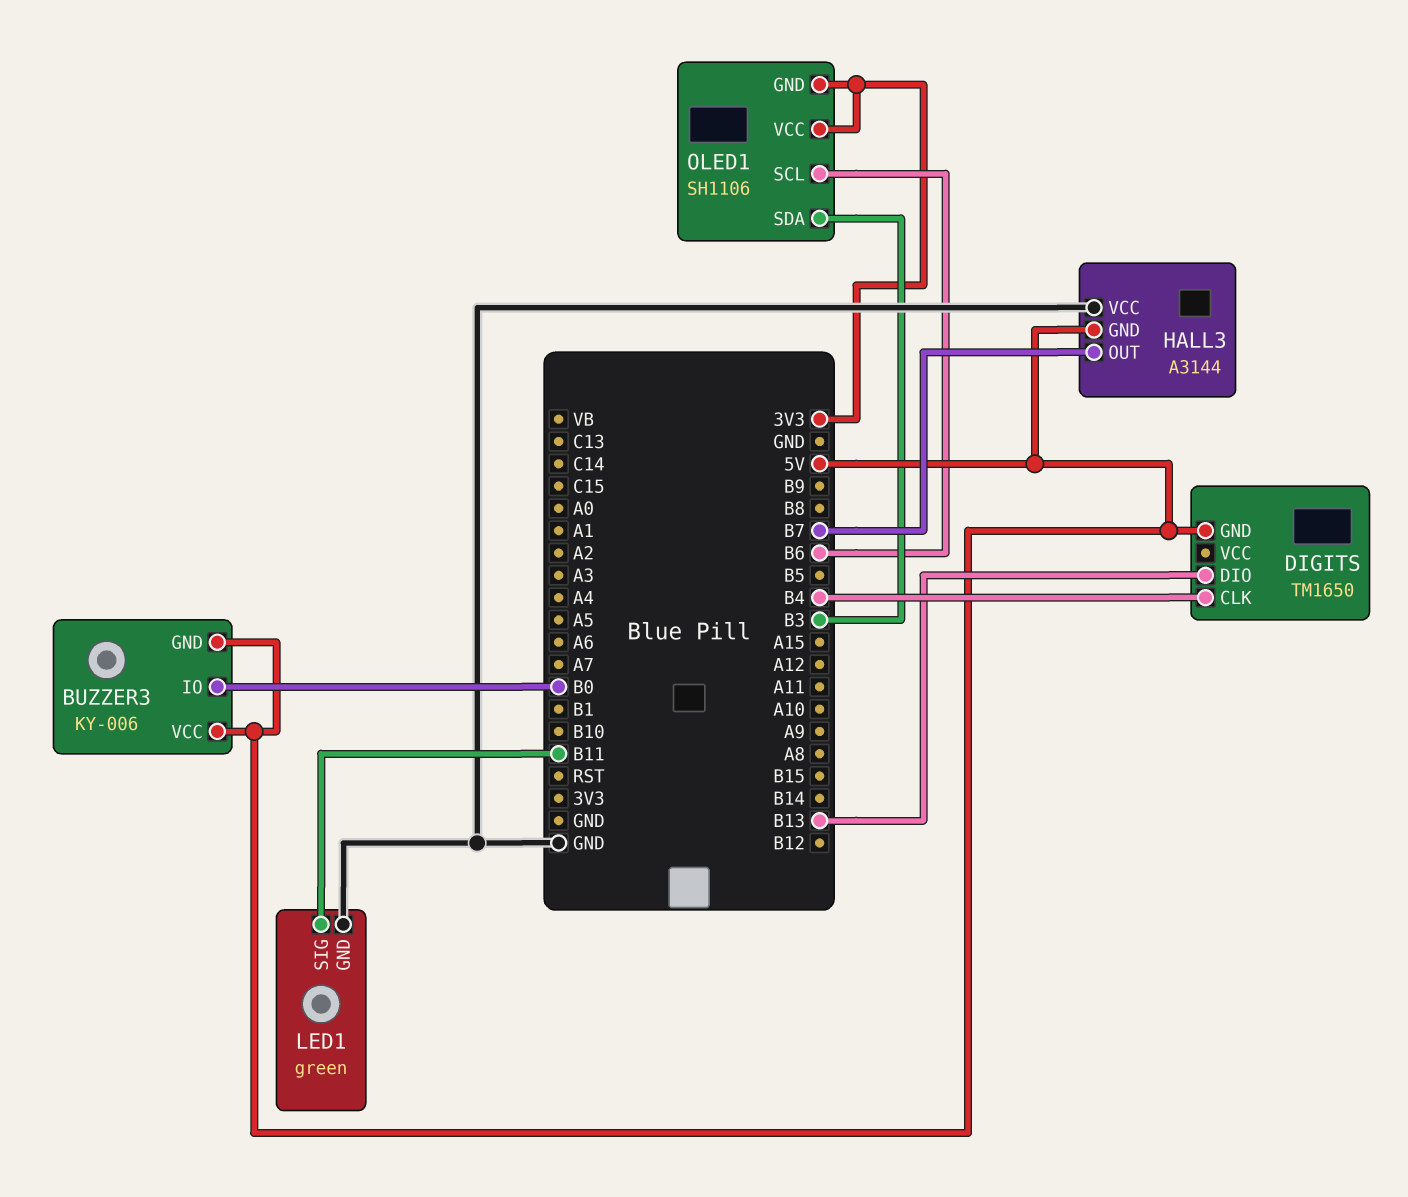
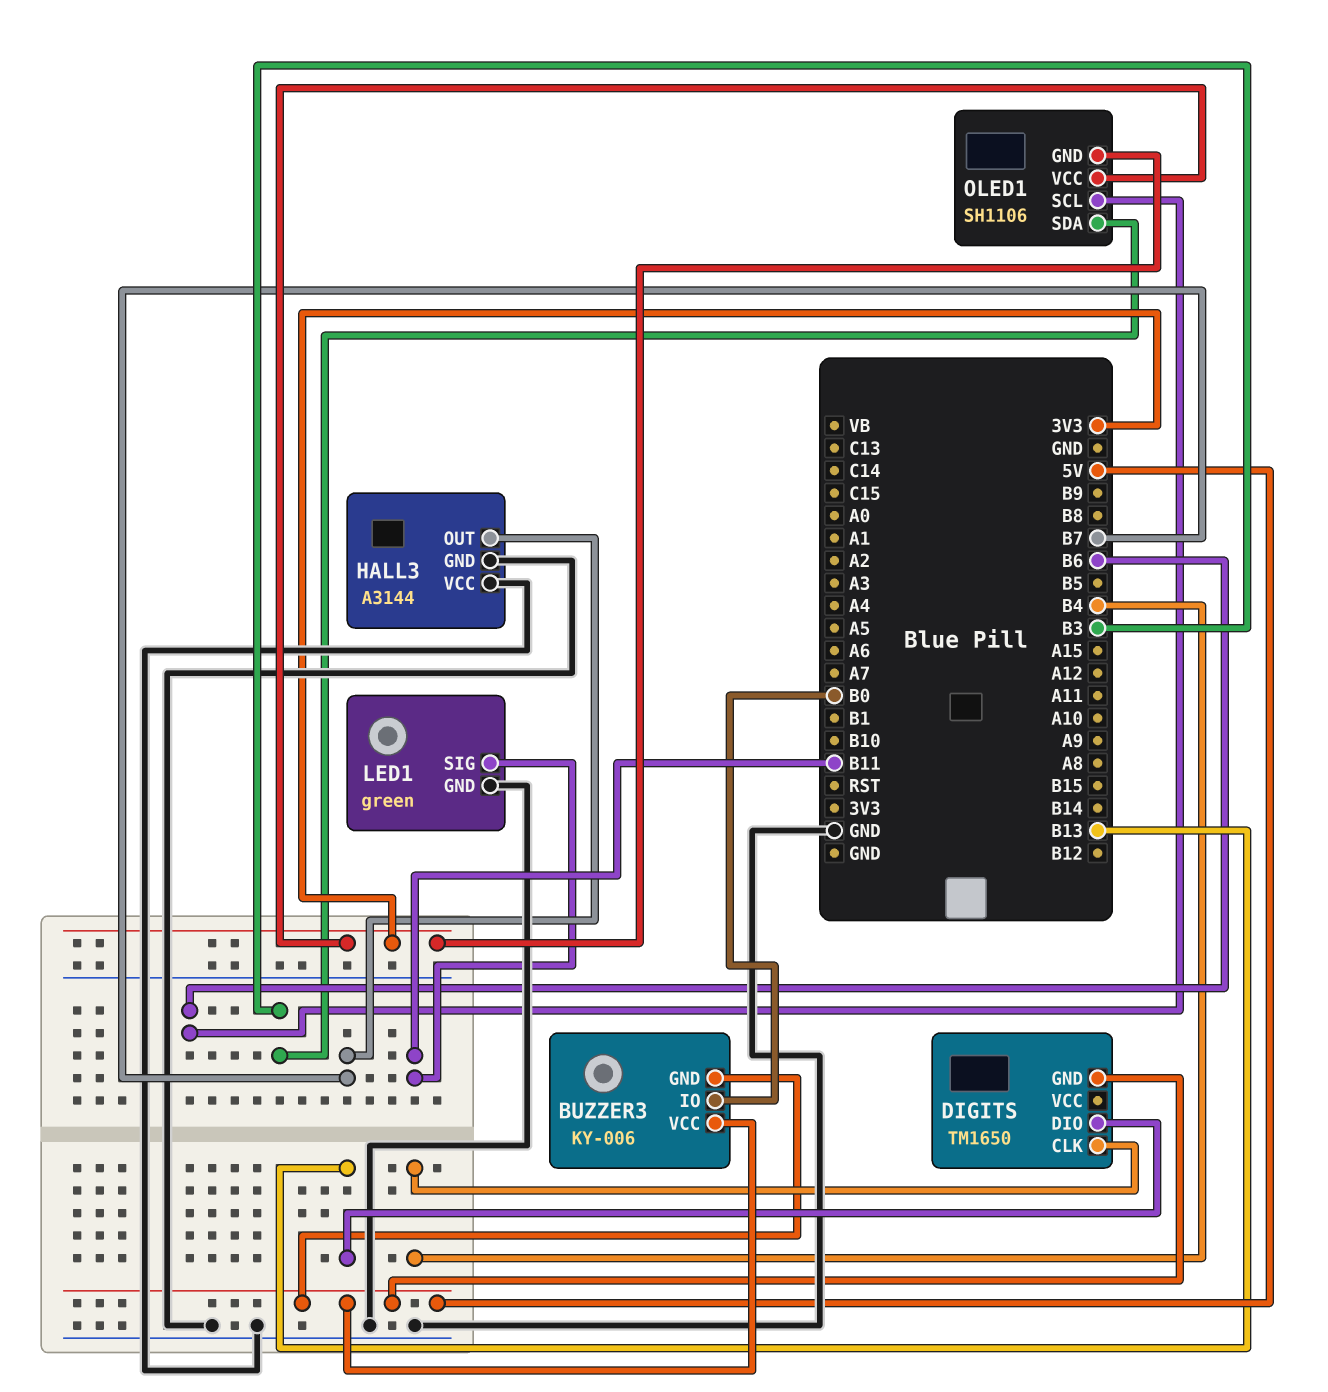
HALL3 pin GND: 5V -> GND

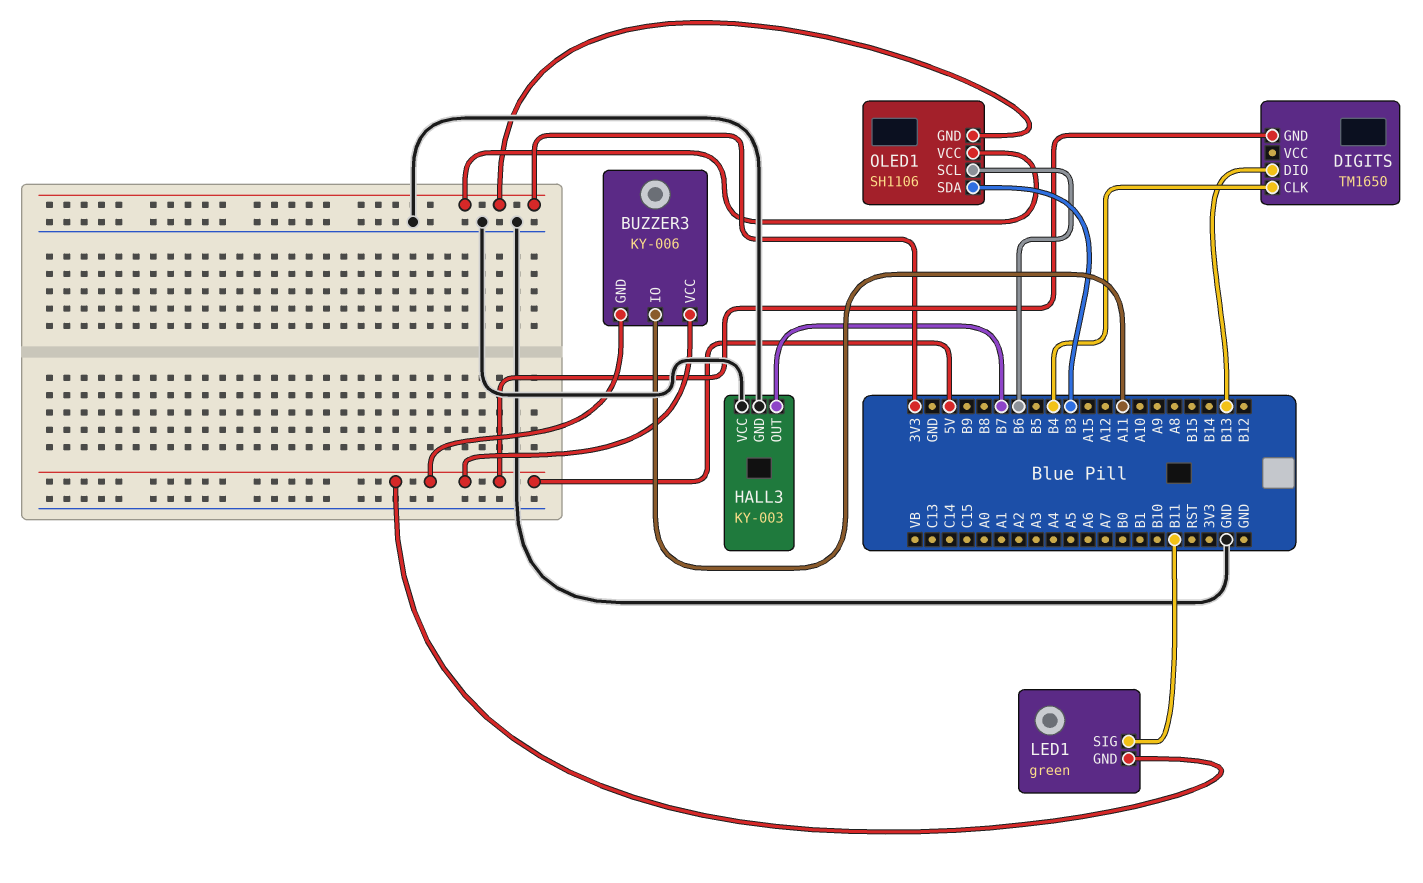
BUZZER3 pin IO: B0 -> A11
HALL3: A3144 -> KY-003
LED1 pin GND: GND -> 5V

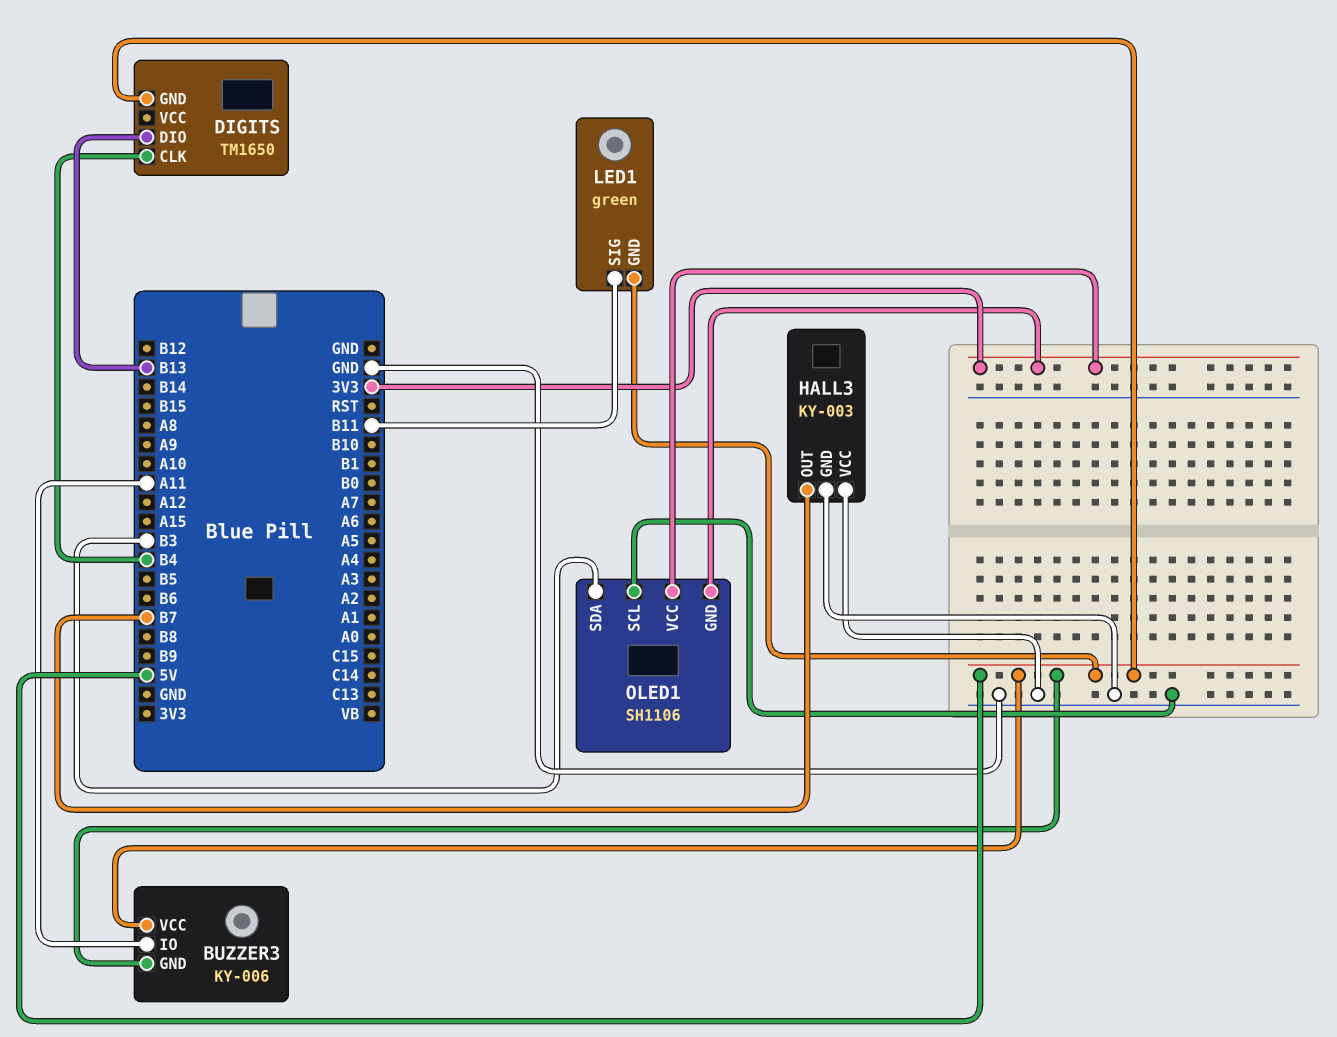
OLED1 pin SCL: B6 -> GND

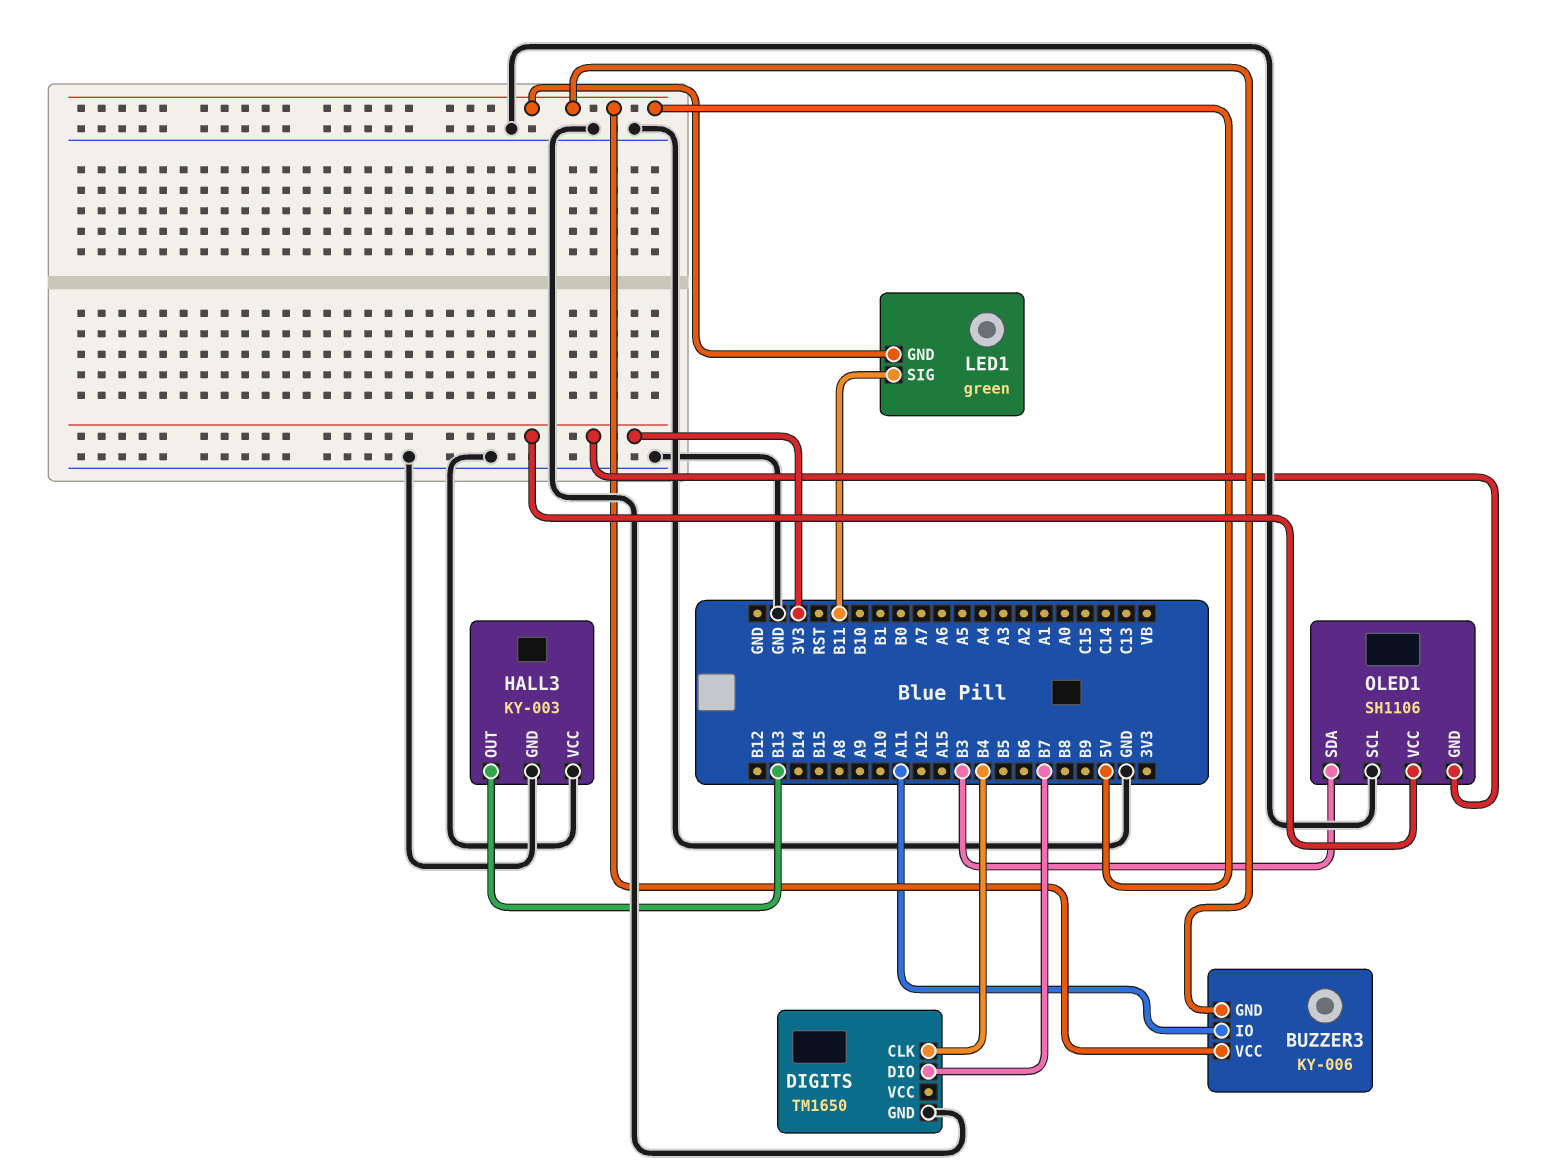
DIGITS pin DIO: B13 -> B7
DIGITS pin GND: 5V -> GND
HALL3 pin OUT: B7 -> B13

